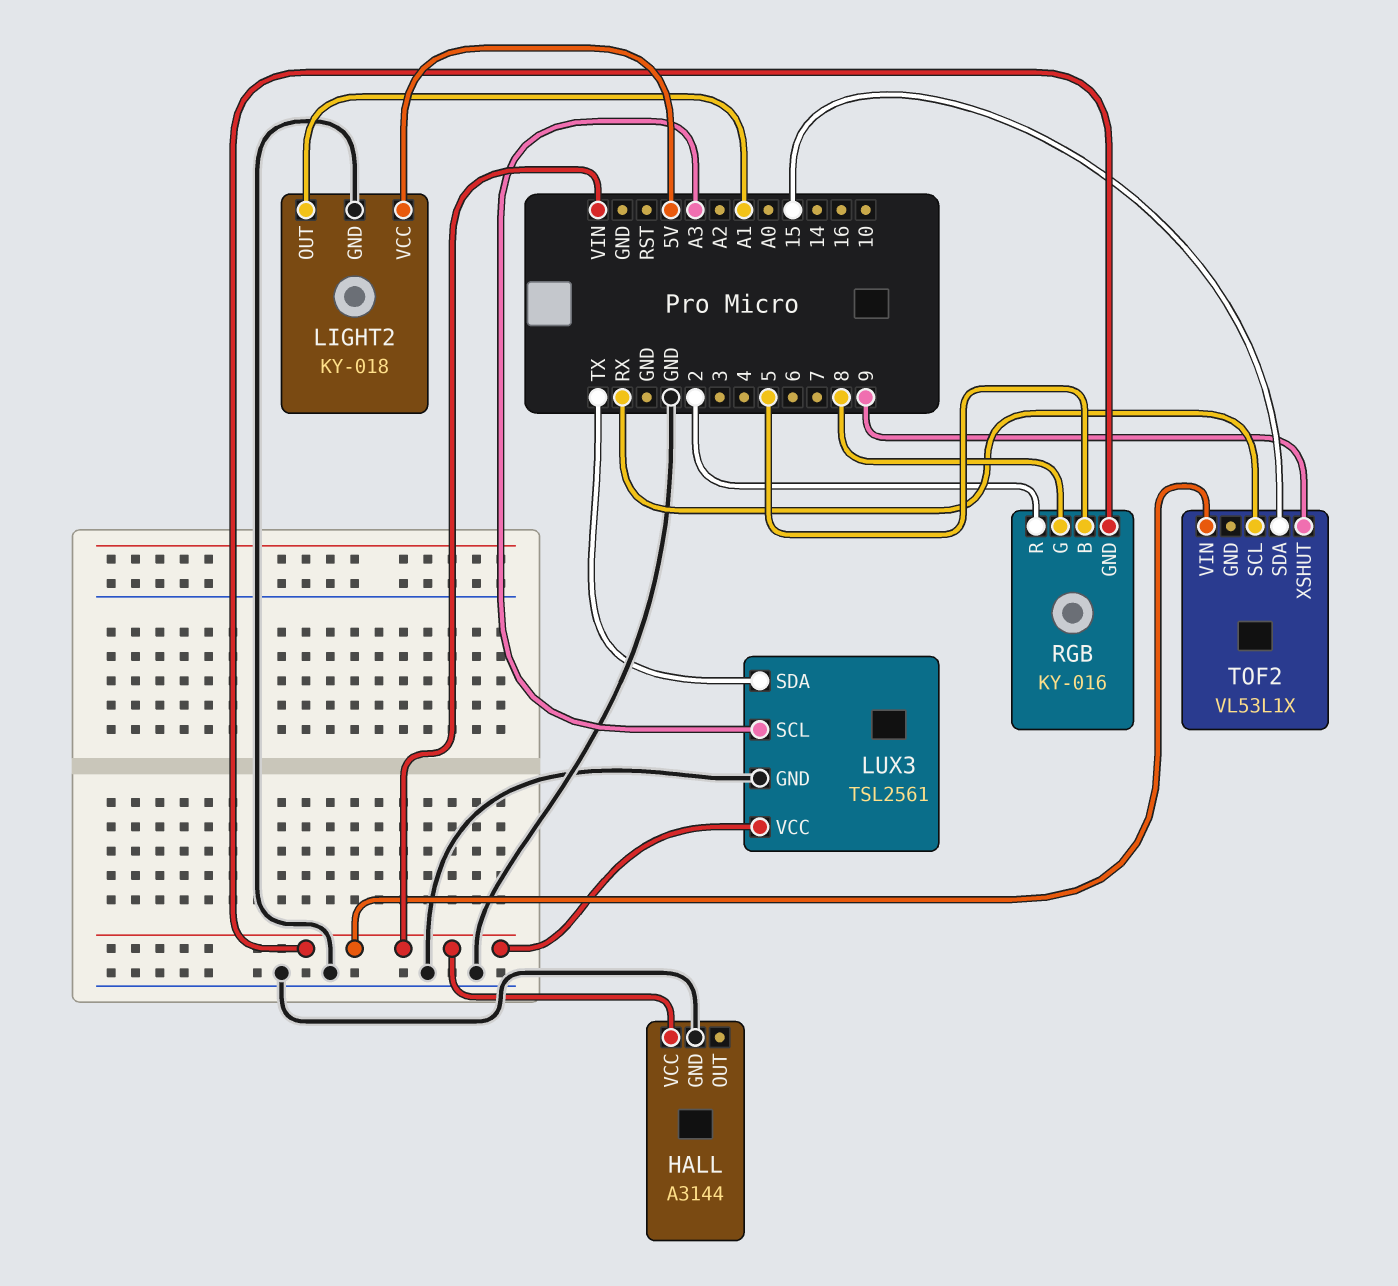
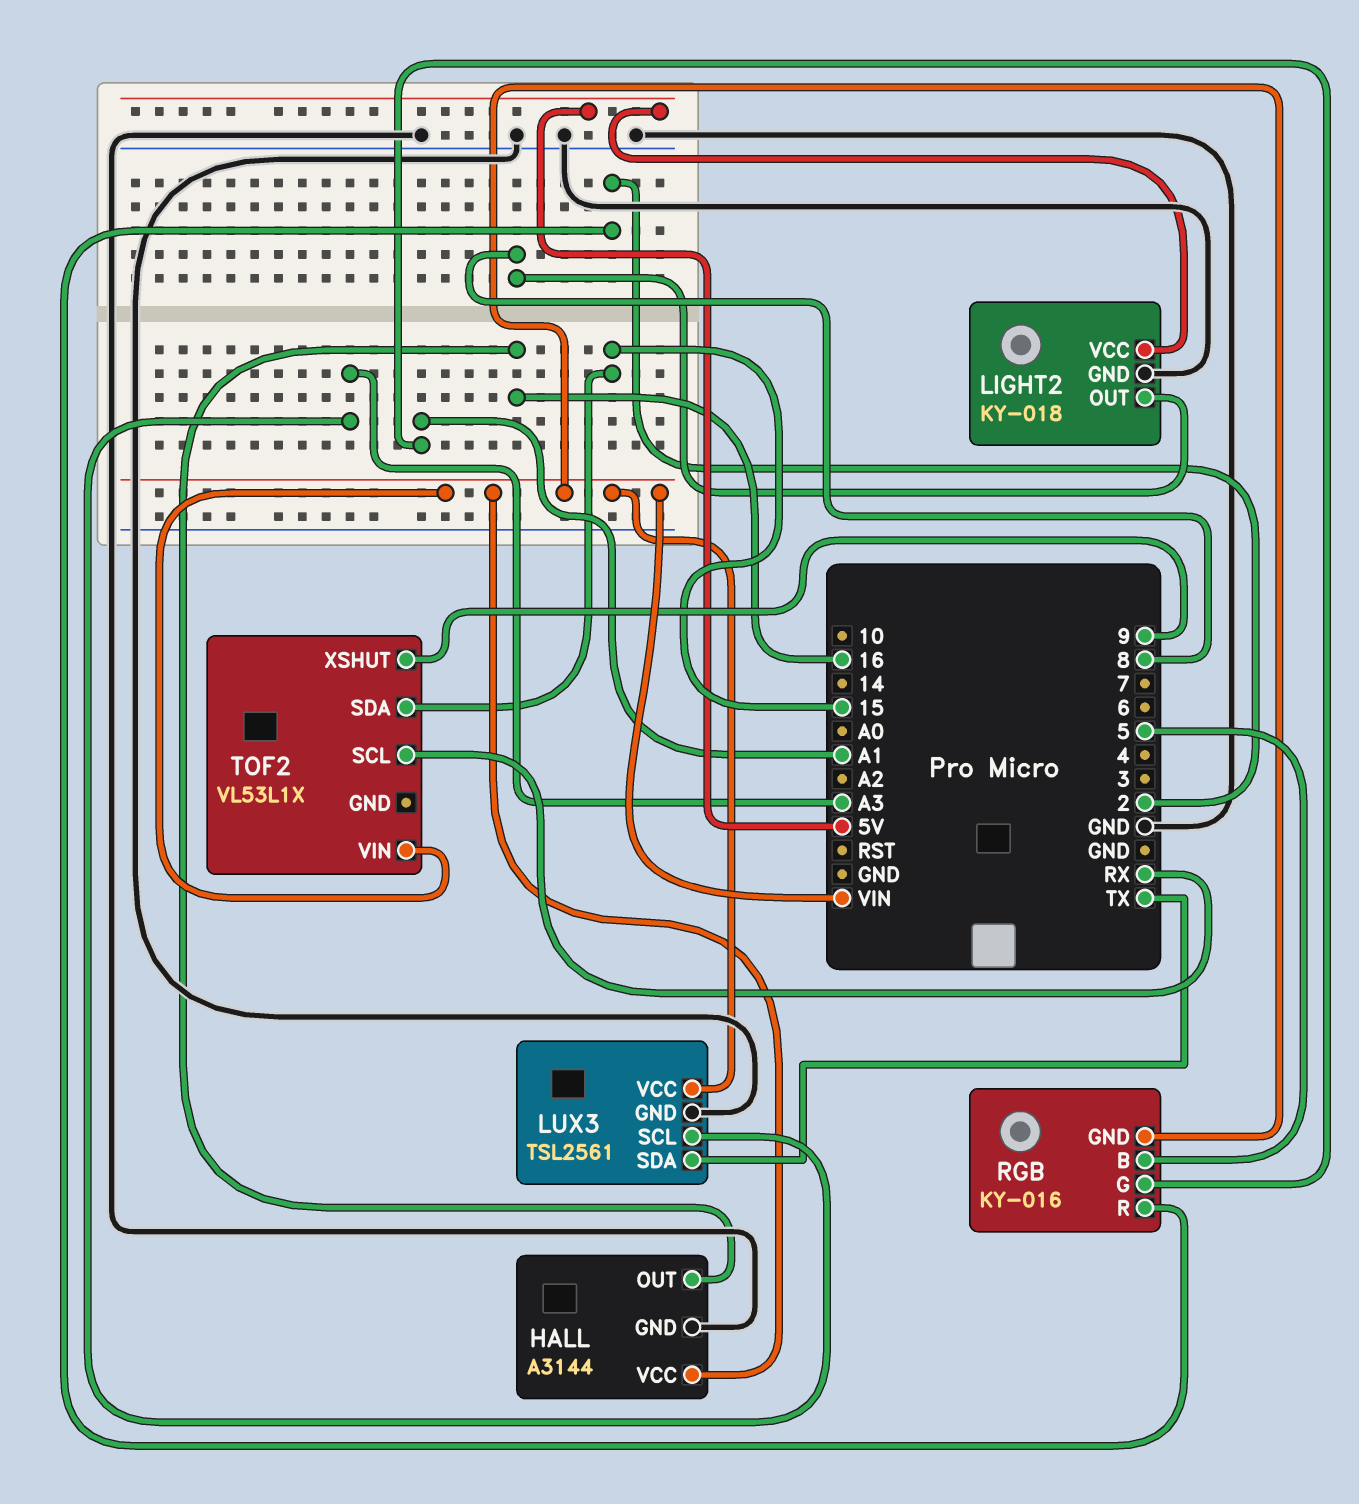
HALL pin OUT: none -> 16
LIGHT2 pin OUT: A1 -> 8
RGB pin G: 8 -> A1

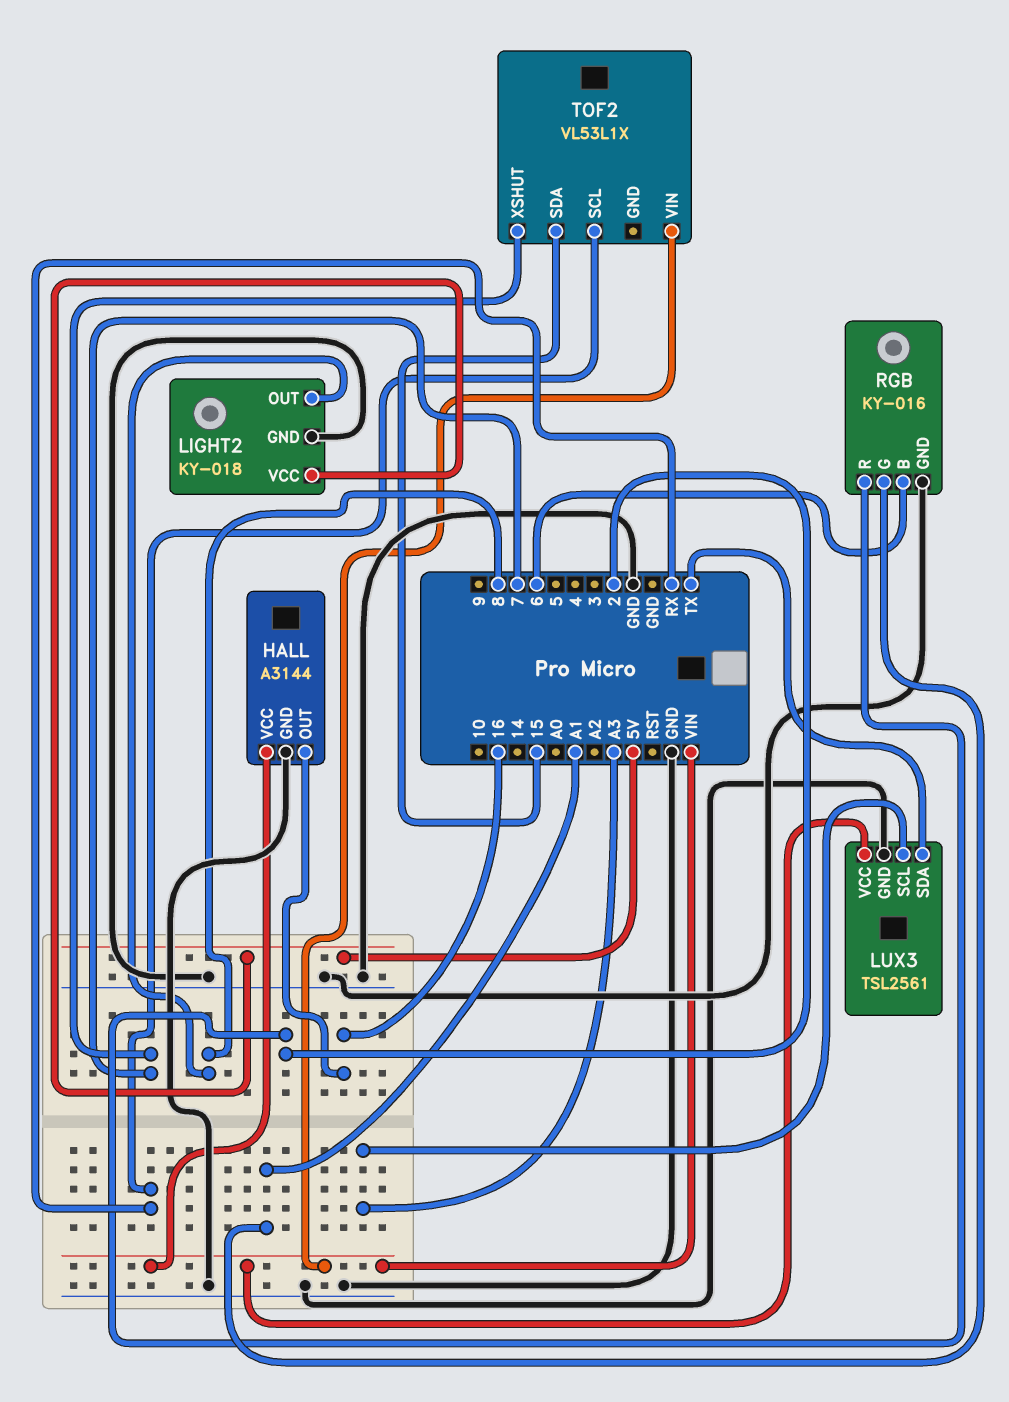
RGB pin B: 5 -> 6
RGB pin GND: VIN -> GND
TOF2 pin XSHUT: 9 -> 7

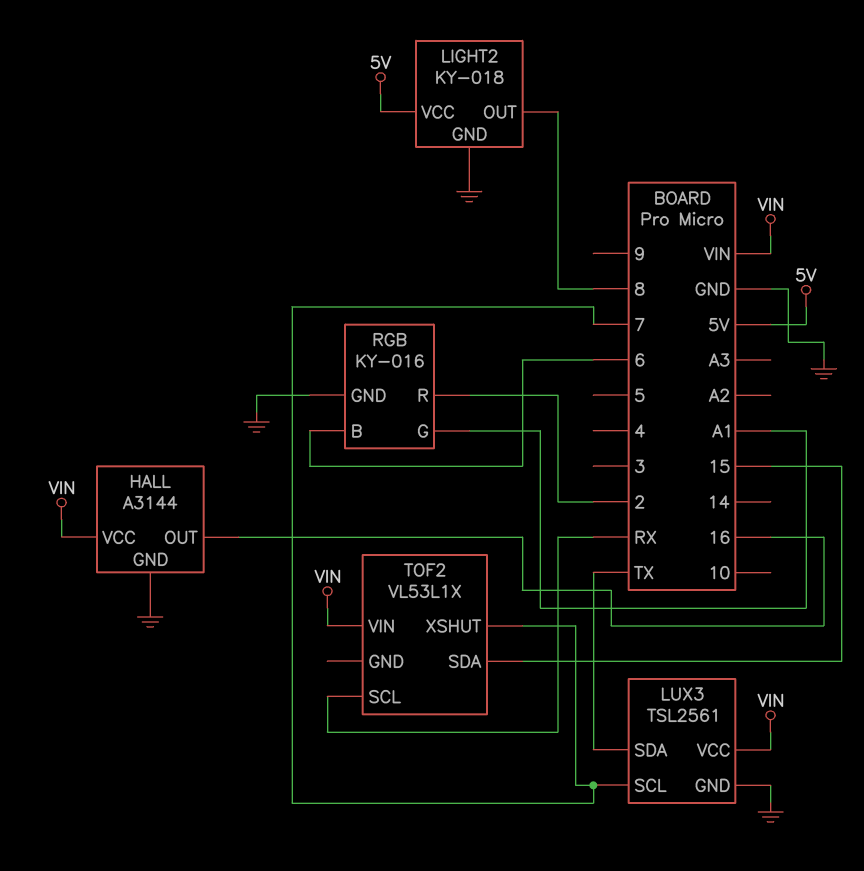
LUX3 pin SCL: A3 -> 7

